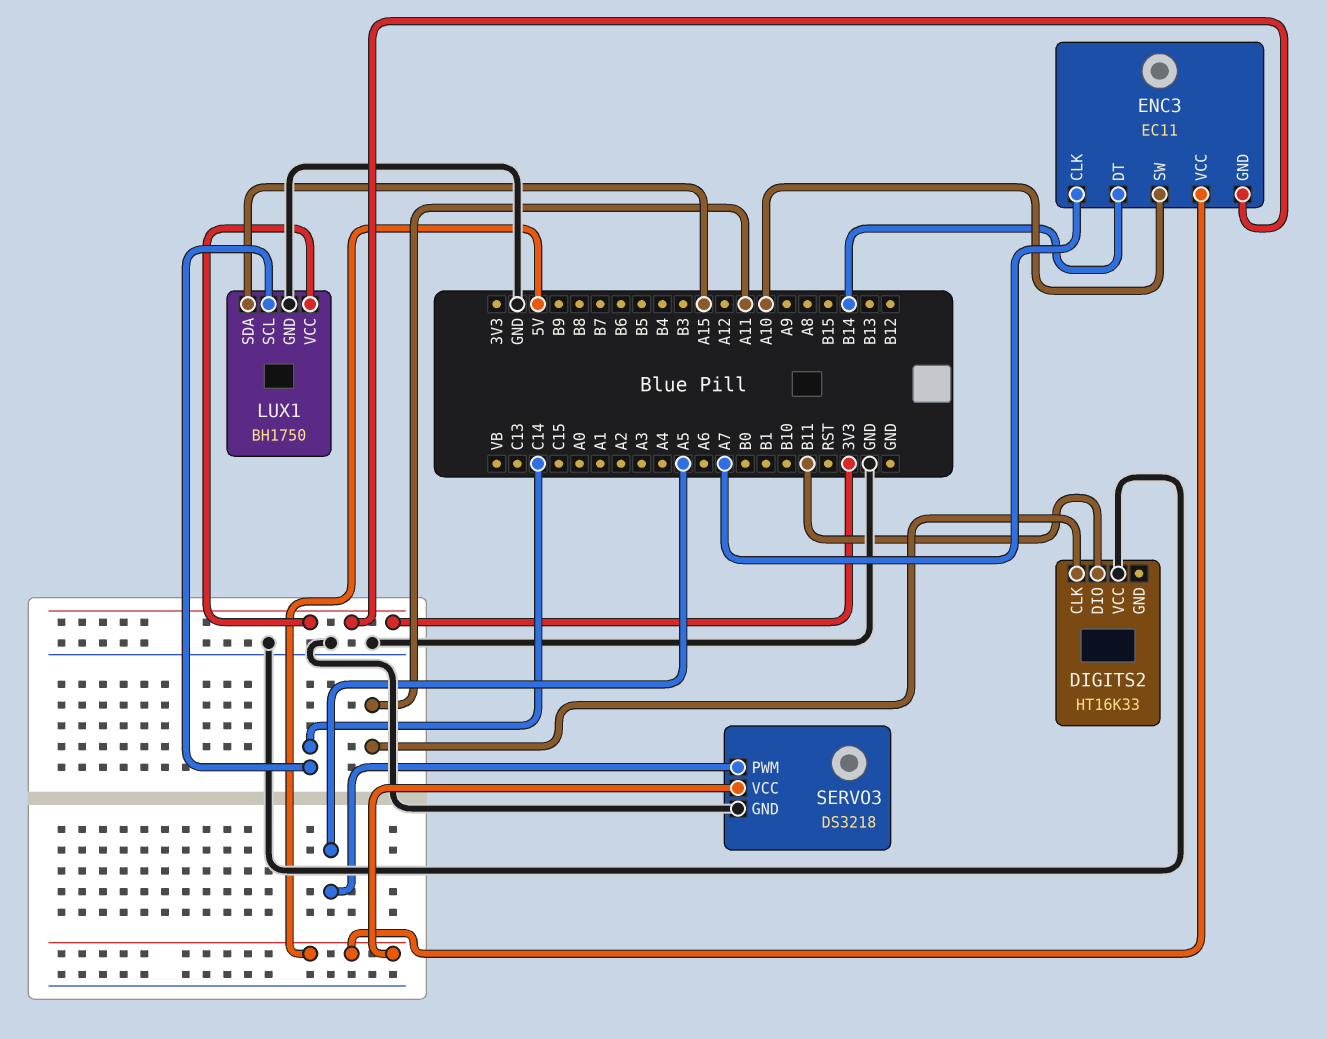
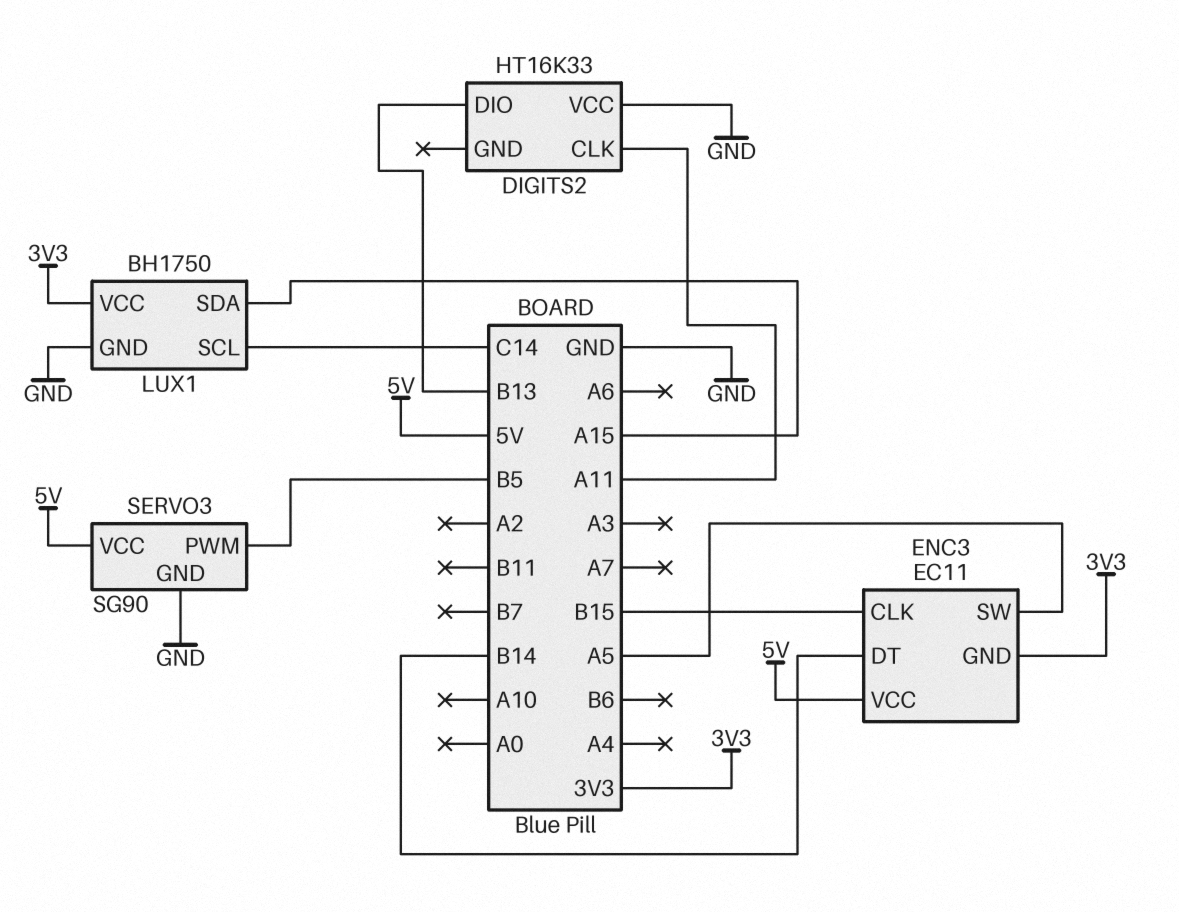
DIGITS2 pin DIO: B11 -> B13
ENC3 pin CLK: A7 -> B15
ENC3 pin SW: A10 -> A5
SERVO3: DS3218 -> SG90
SERVO3 pin PWM: A5 -> B5

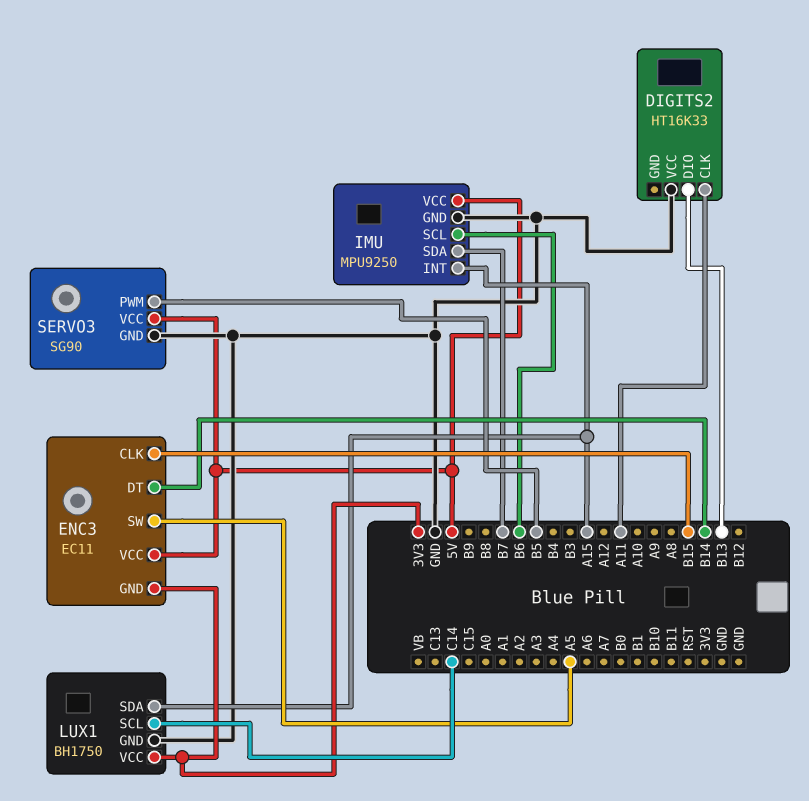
IMU: none -> MPU9250
IMU pin GND: none -> GND
IMU pin INT: none -> A15
IMU pin SCL: none -> B6
IMU pin SDA: none -> B7
IMU pin VCC: none -> 5V

